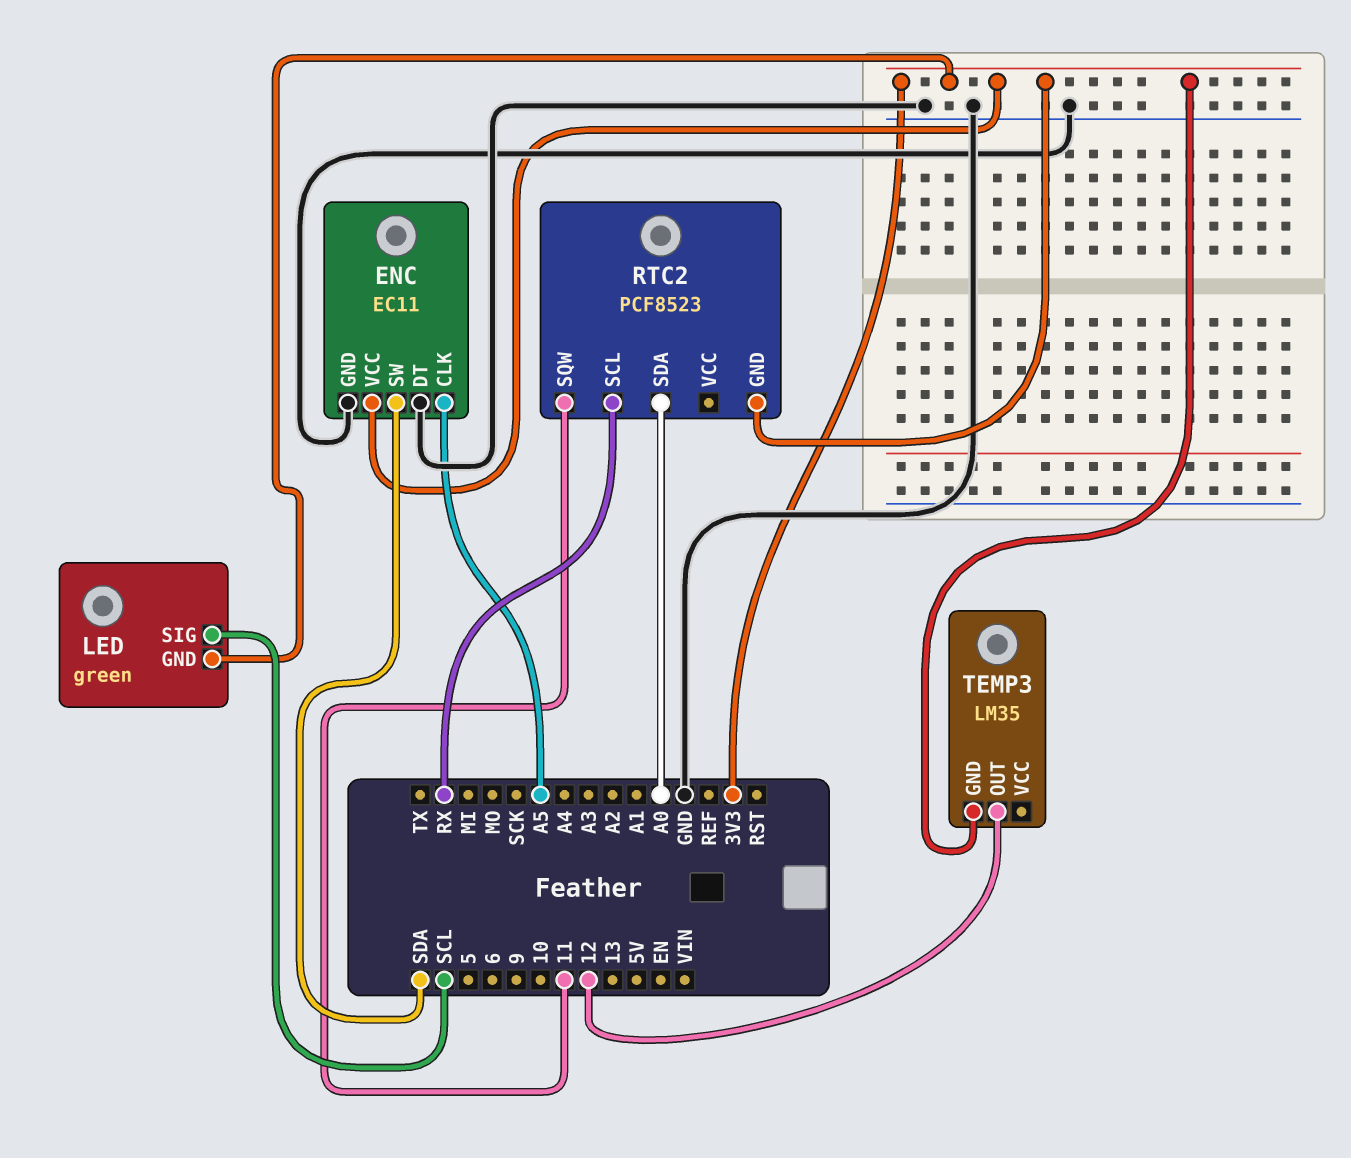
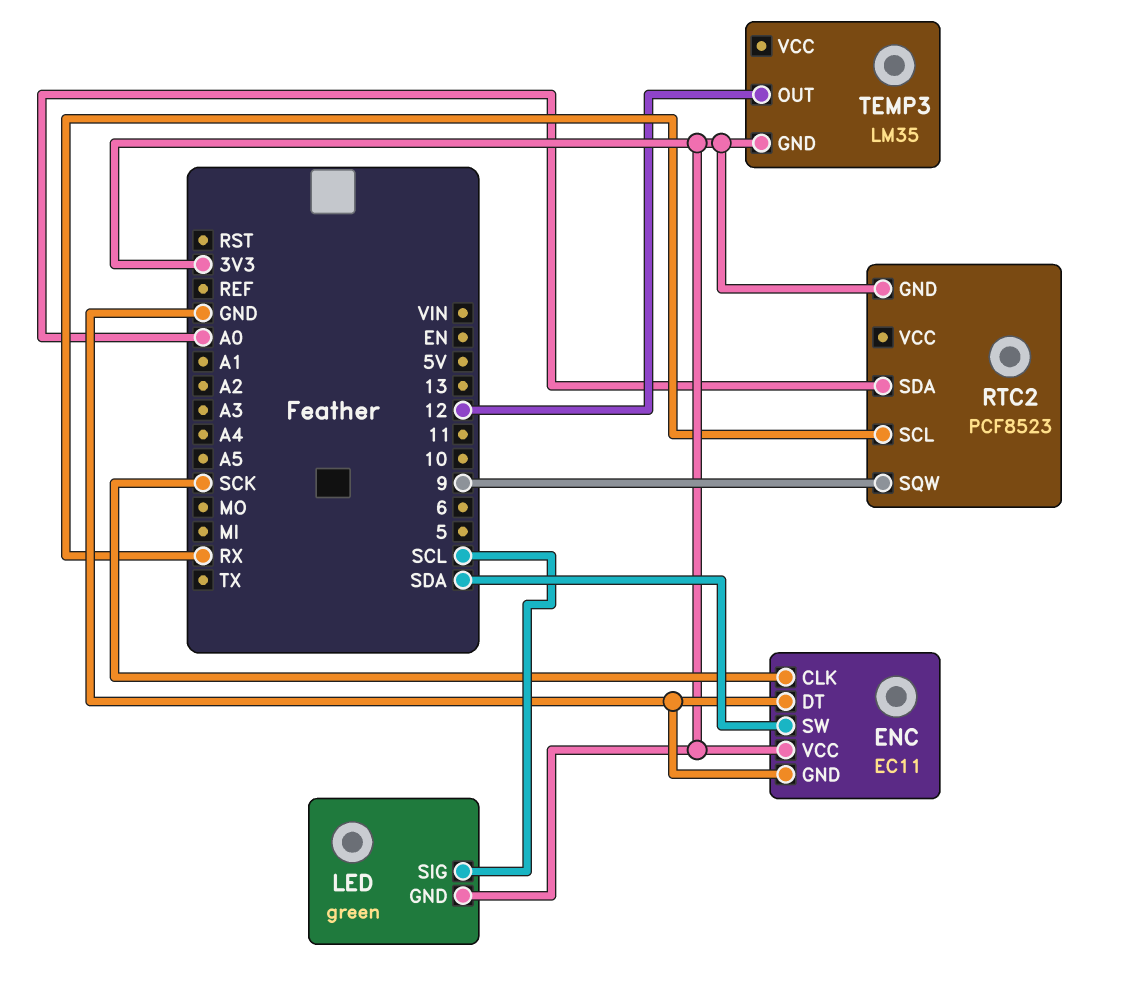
ENC pin CLK: A5 -> SCK
RTC2 pin SQW: 11 -> 9

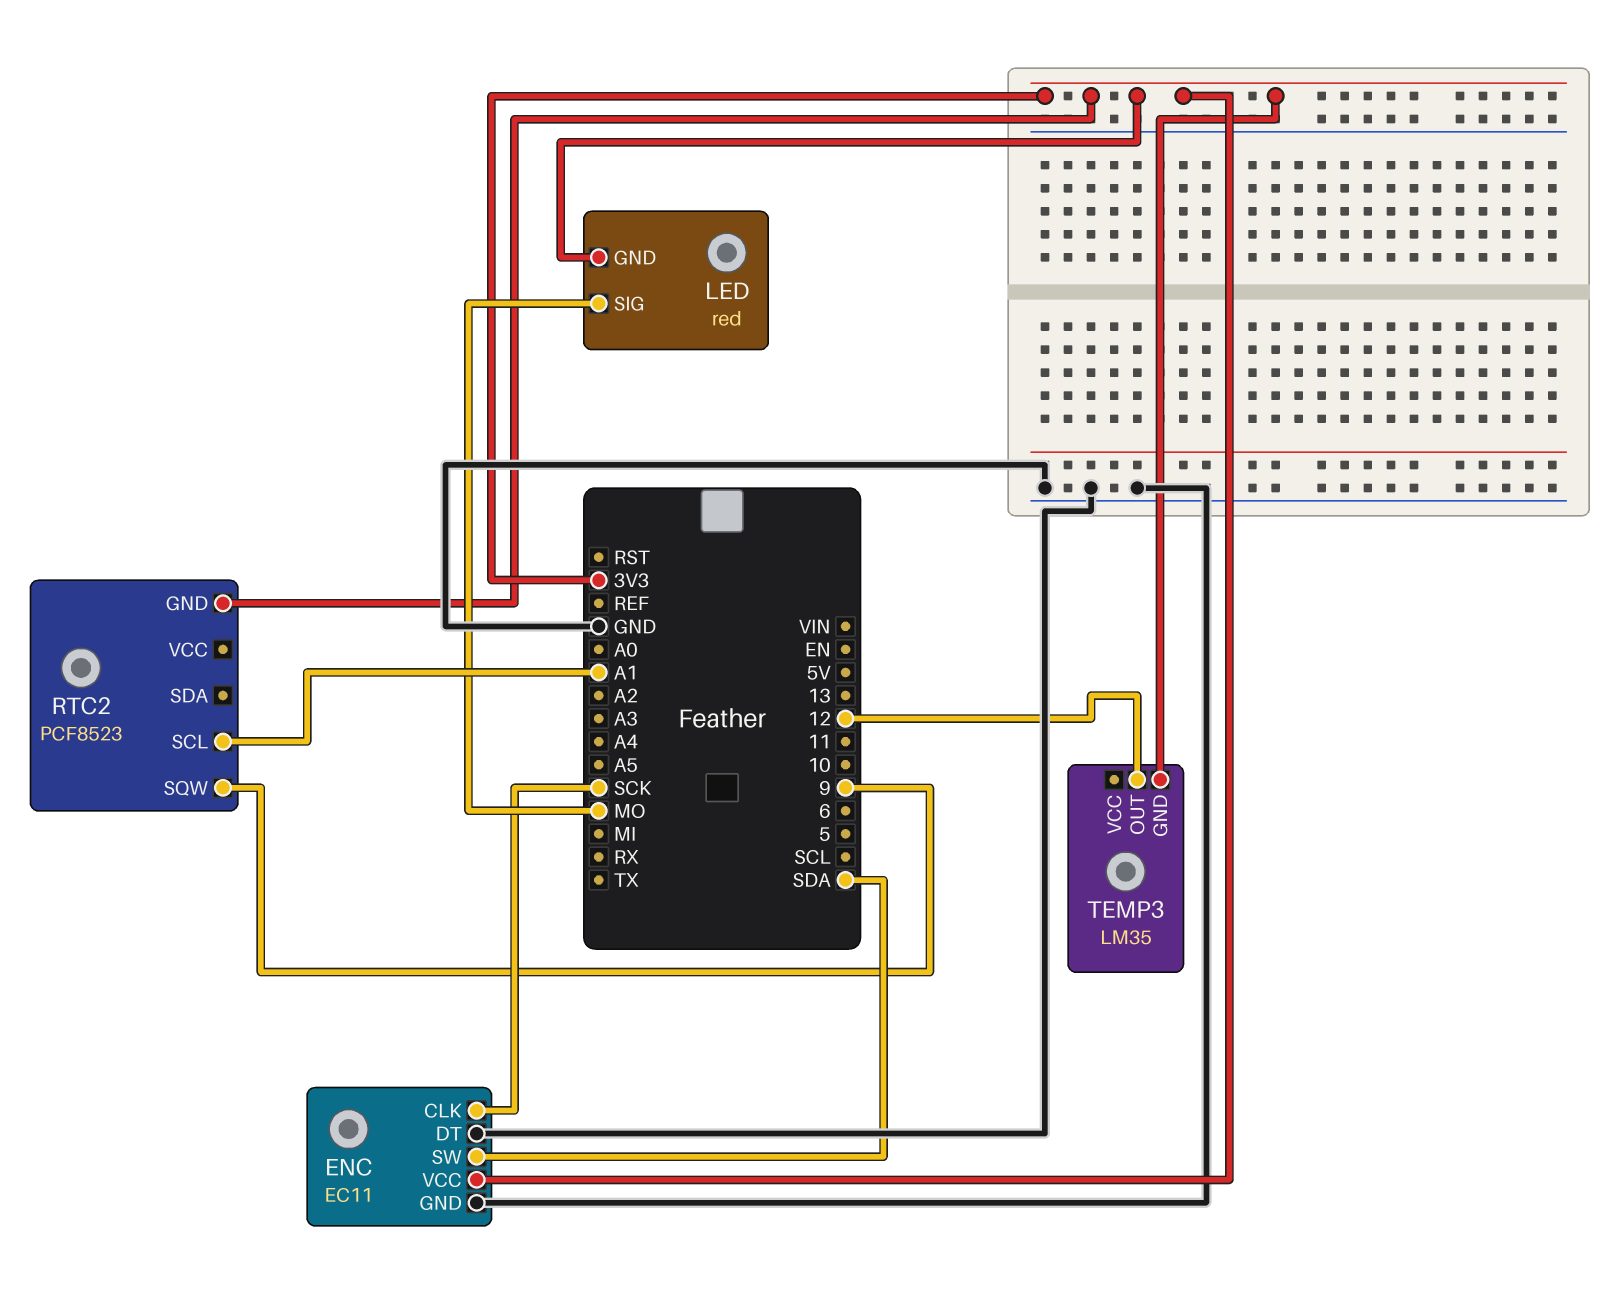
LED: green -> red
LED pin SIG: SCL -> MO
RTC2 pin SCL: RX -> A1
RTC2 pin SDA: A0 -> none

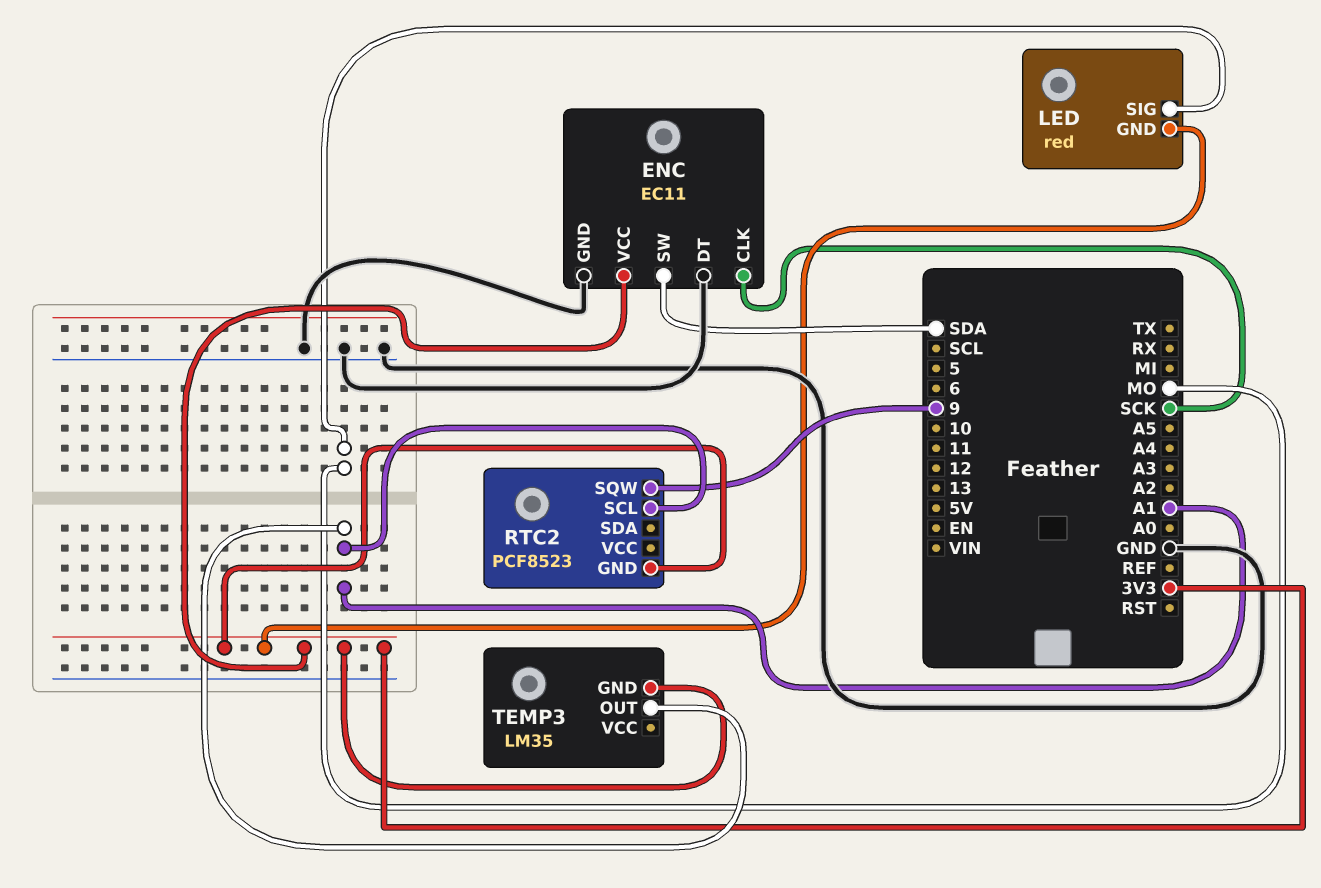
TEMP3 pin OUT: 12 -> A1

